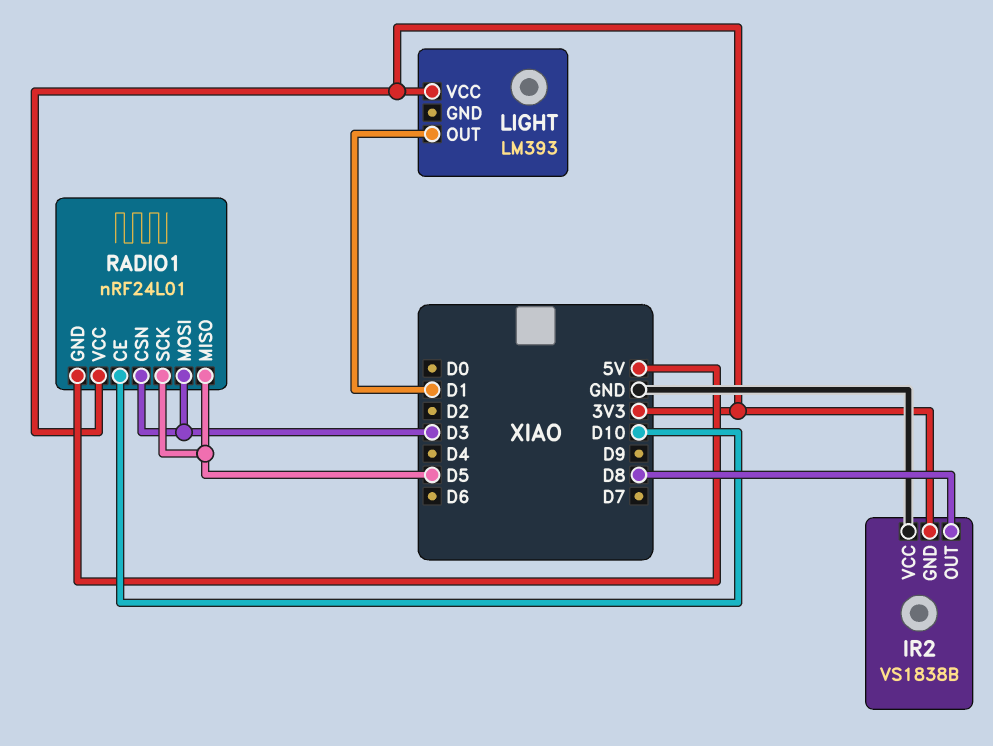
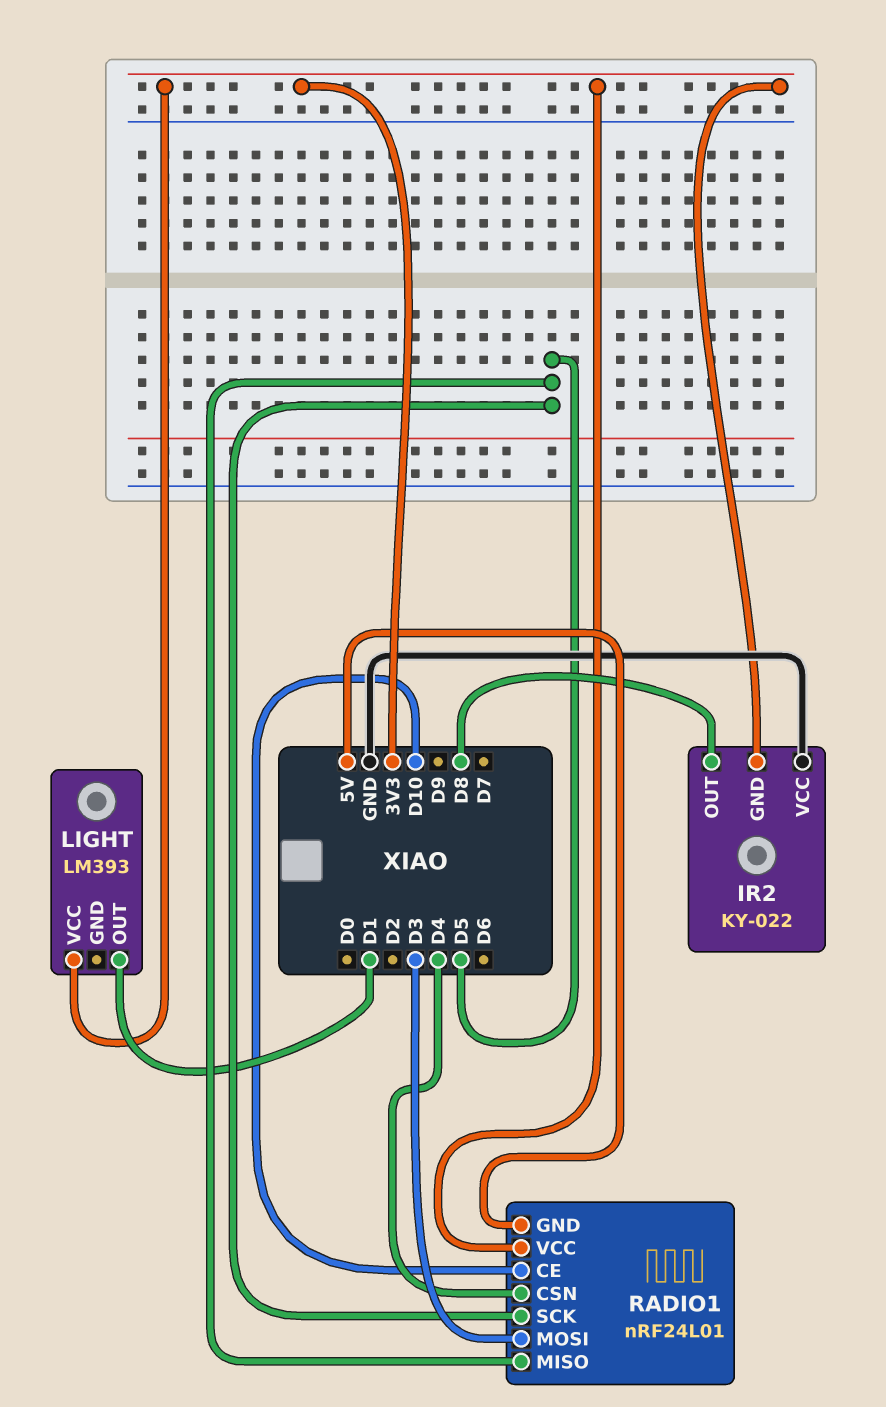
IR2: VS1838B -> KY-022
RADIO1 pin CSN: D3 -> D4

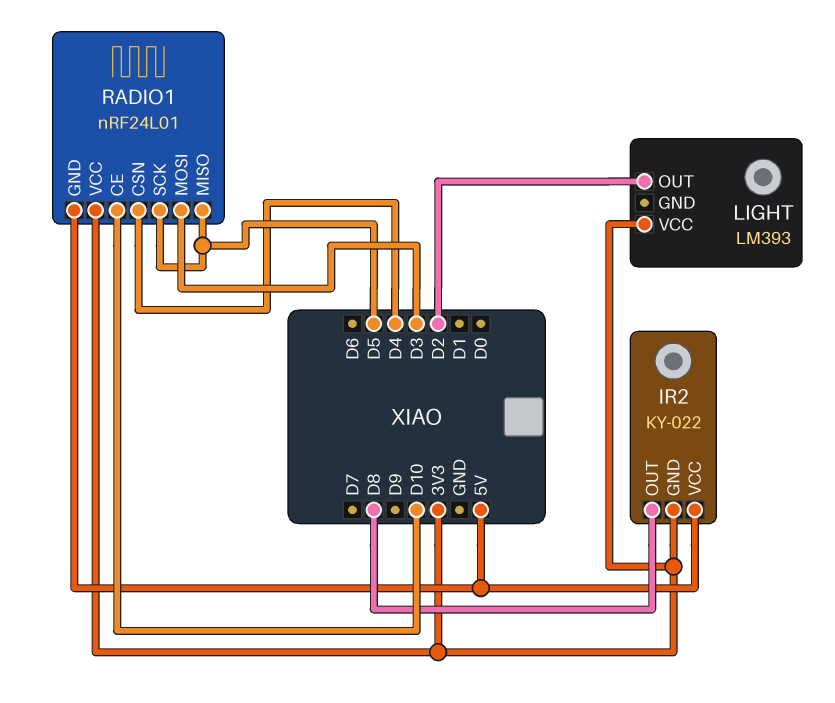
IR2 pin VCC: GND -> 5V
LIGHT pin OUT: D1 -> D2

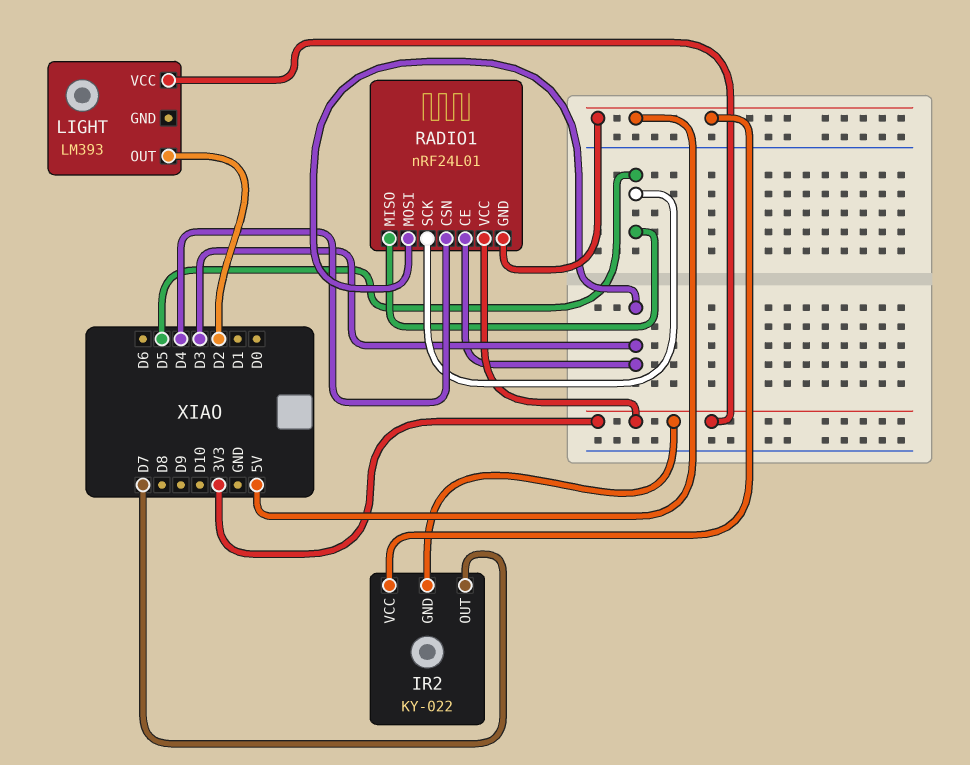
IR2 pin OUT: D8 -> D7
RADIO1 pin CE: D10 -> D3

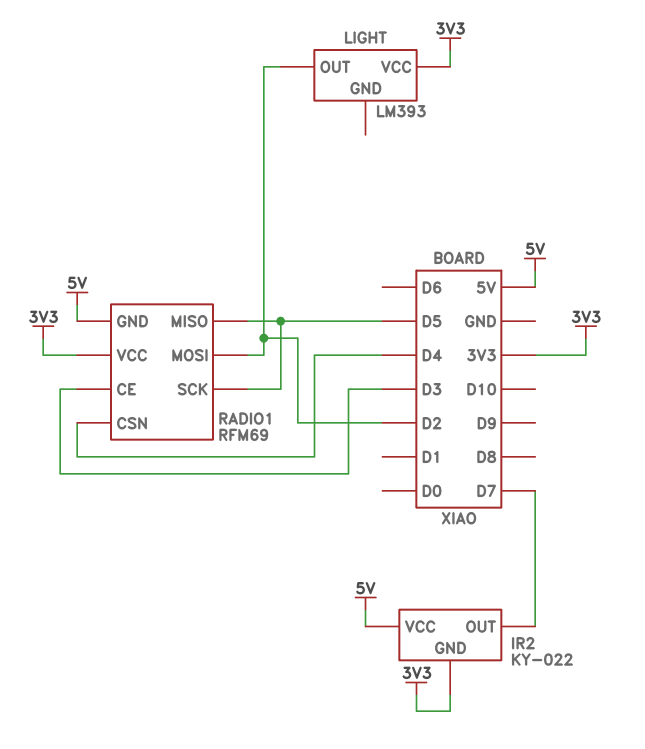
RADIO1: nRF24L01 -> RFM69
RADIO1 pin MOSI: D3 -> D2

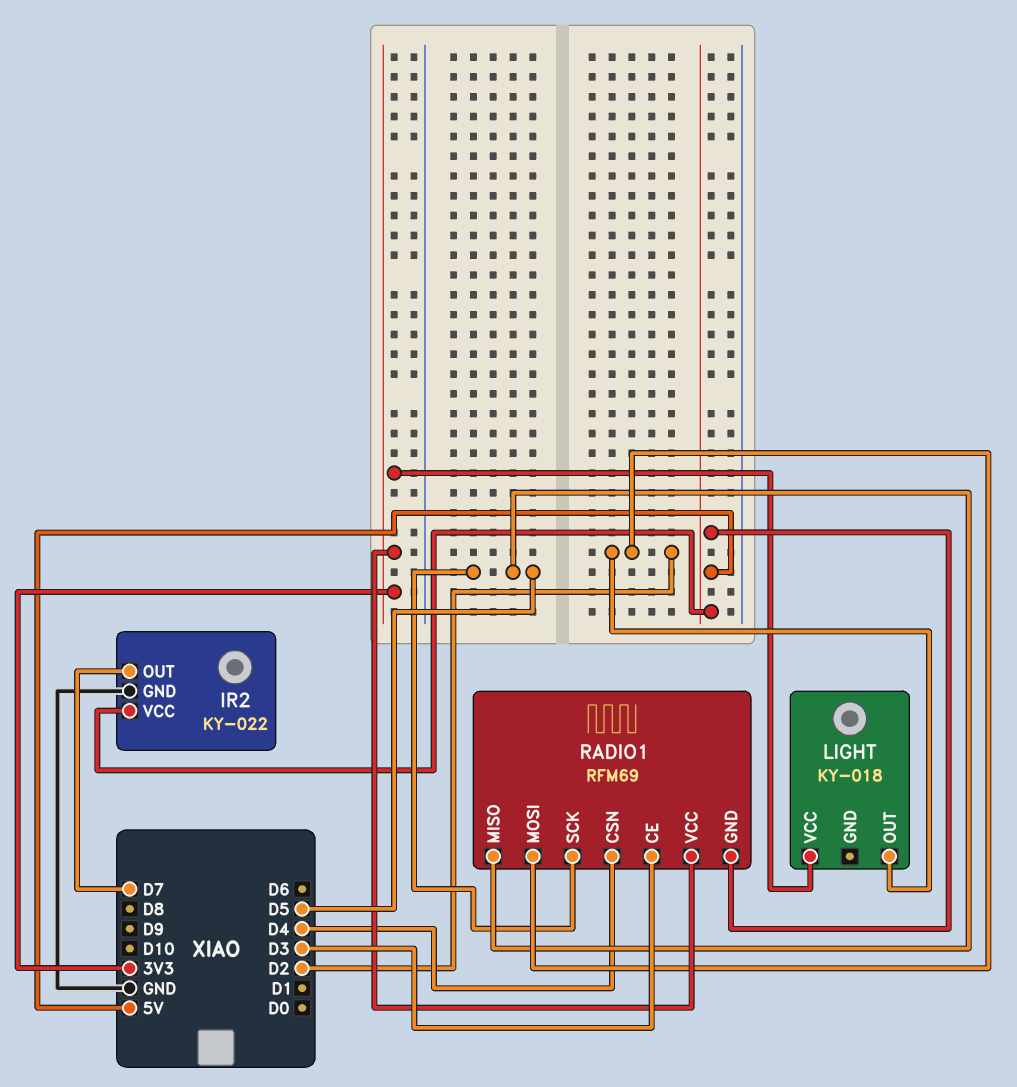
IR2 pin GND: 3V3 -> GND
LIGHT: LM393 -> KY-018

